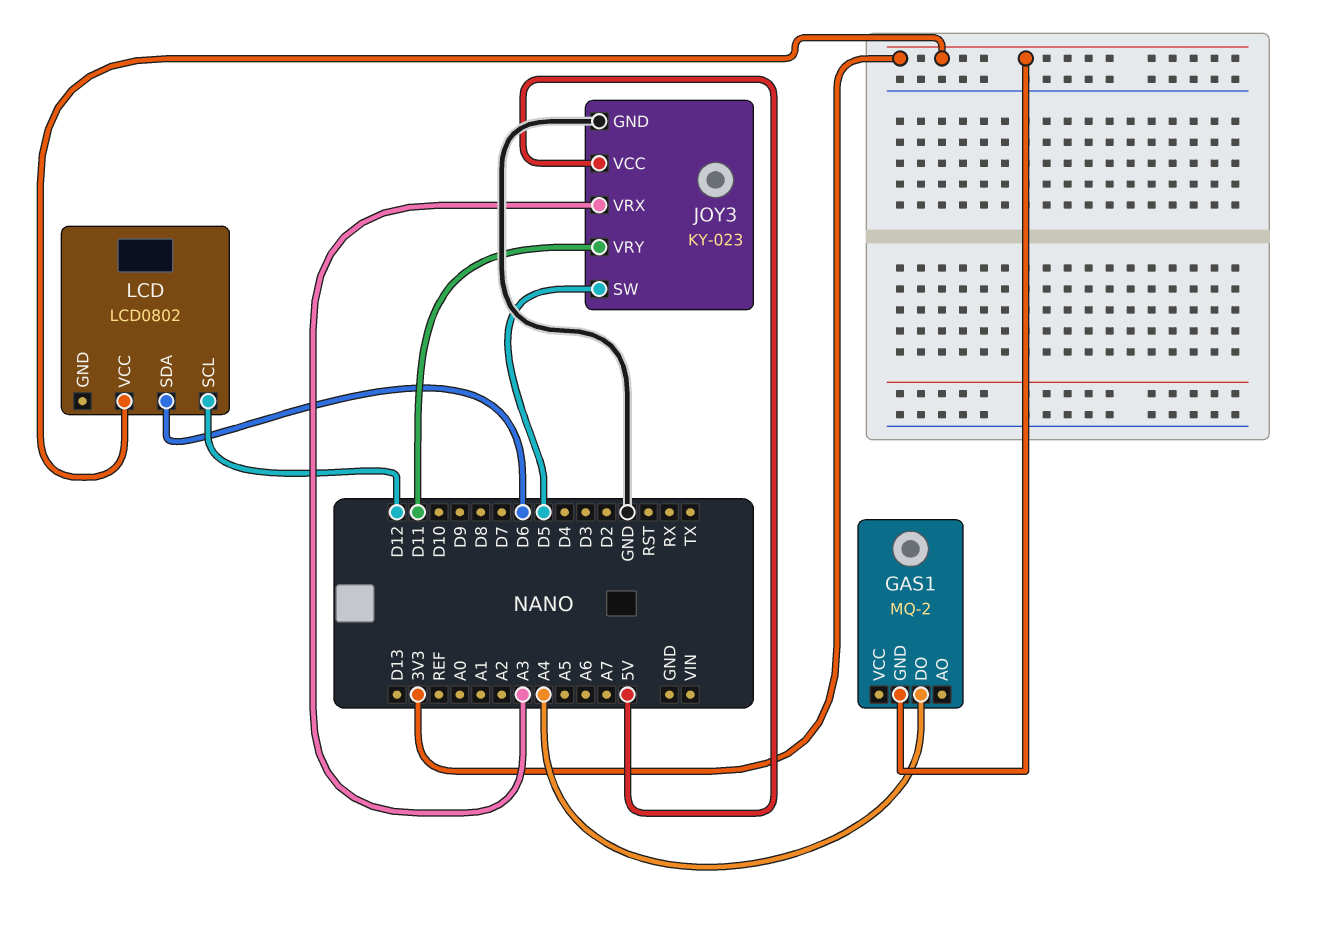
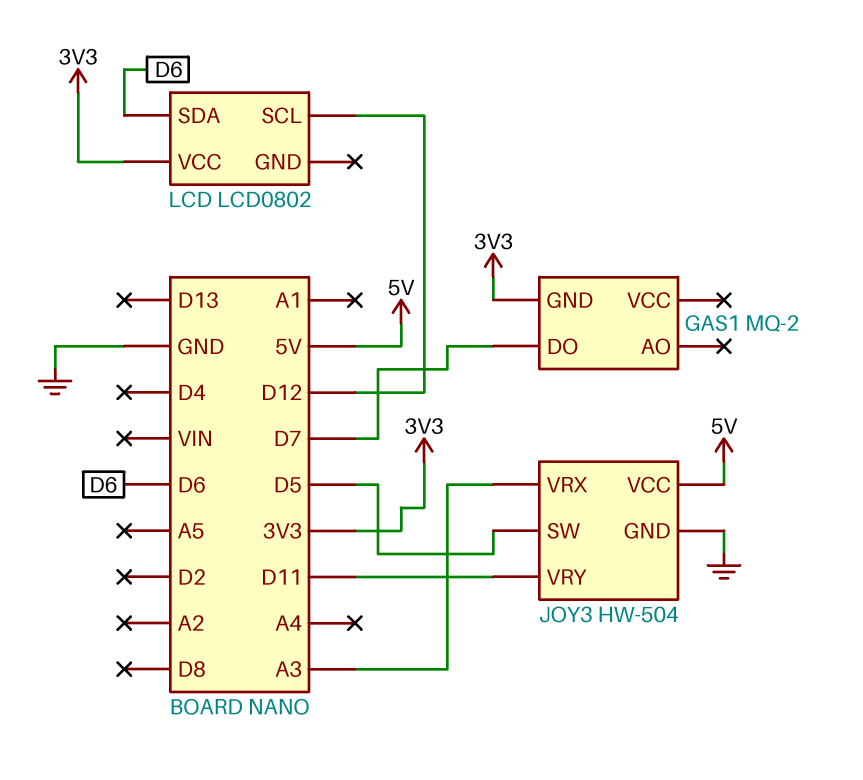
GAS1 pin DO: A4 -> D7
JOY3: KY-023 -> HW-504

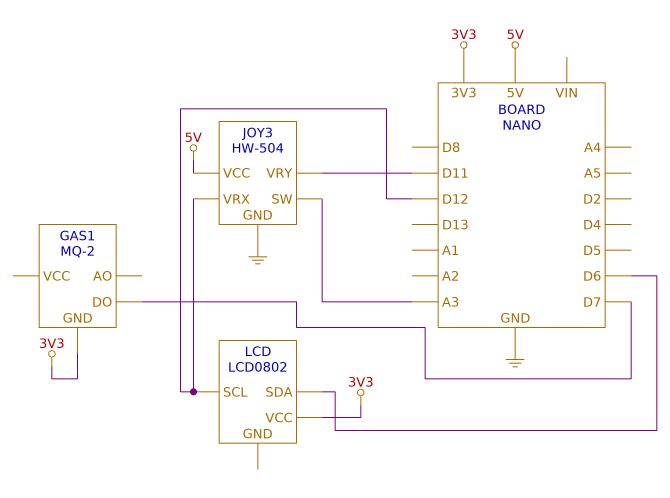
JOY3 pin SW: D5 -> A3
JOY3 pin VRX: A3 -> D12

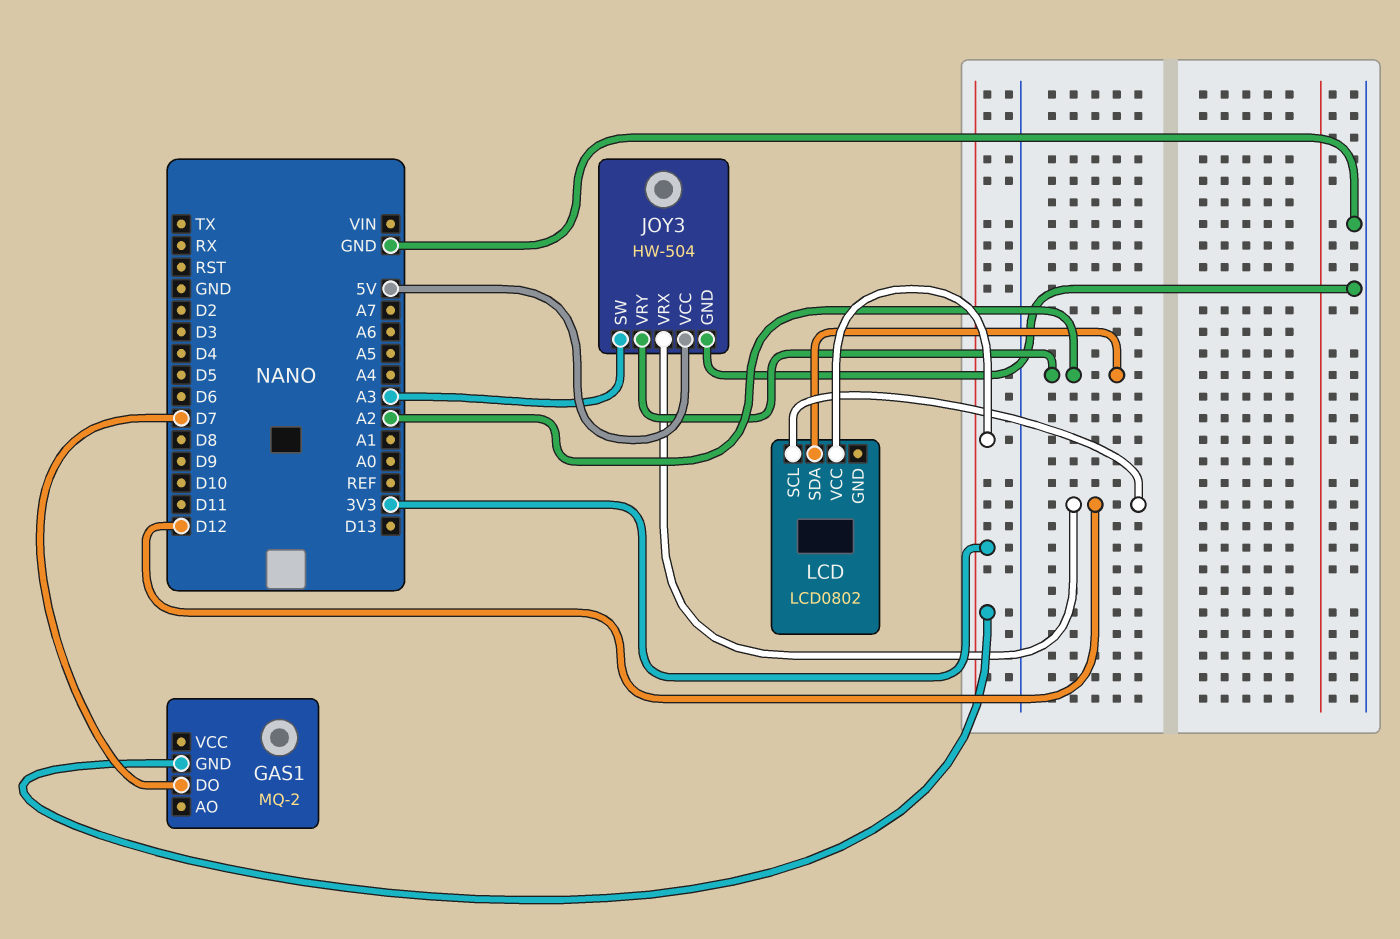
JOY3 pin VRY: D11 -> A2
LCD pin SDA: D6 -> A2

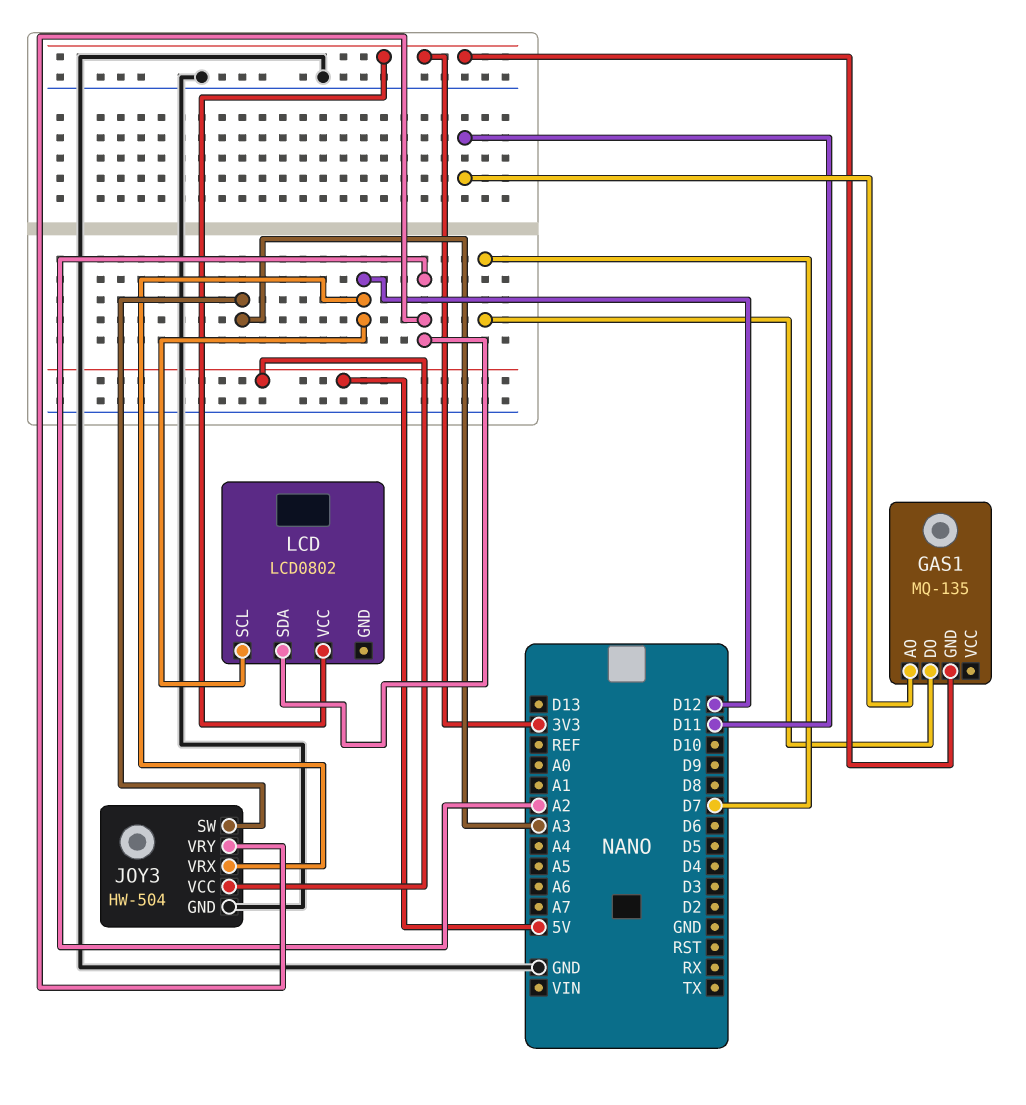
GAS1: MQ-2 -> MQ-135
GAS1 pin AO: none -> D11

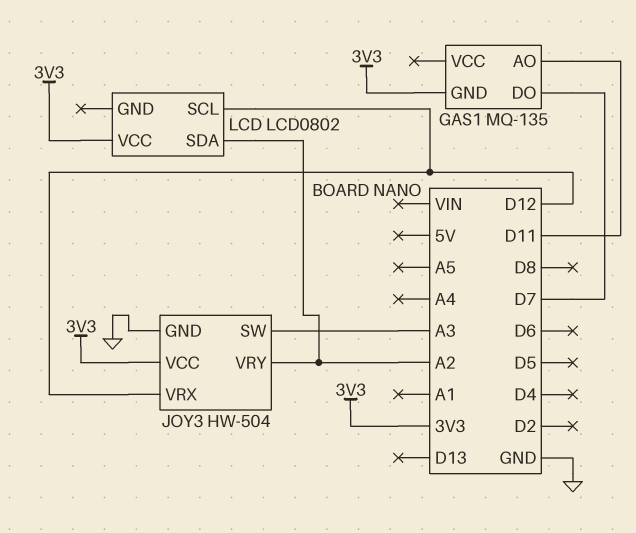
JOY3 pin VCC: 5V -> 3V3

